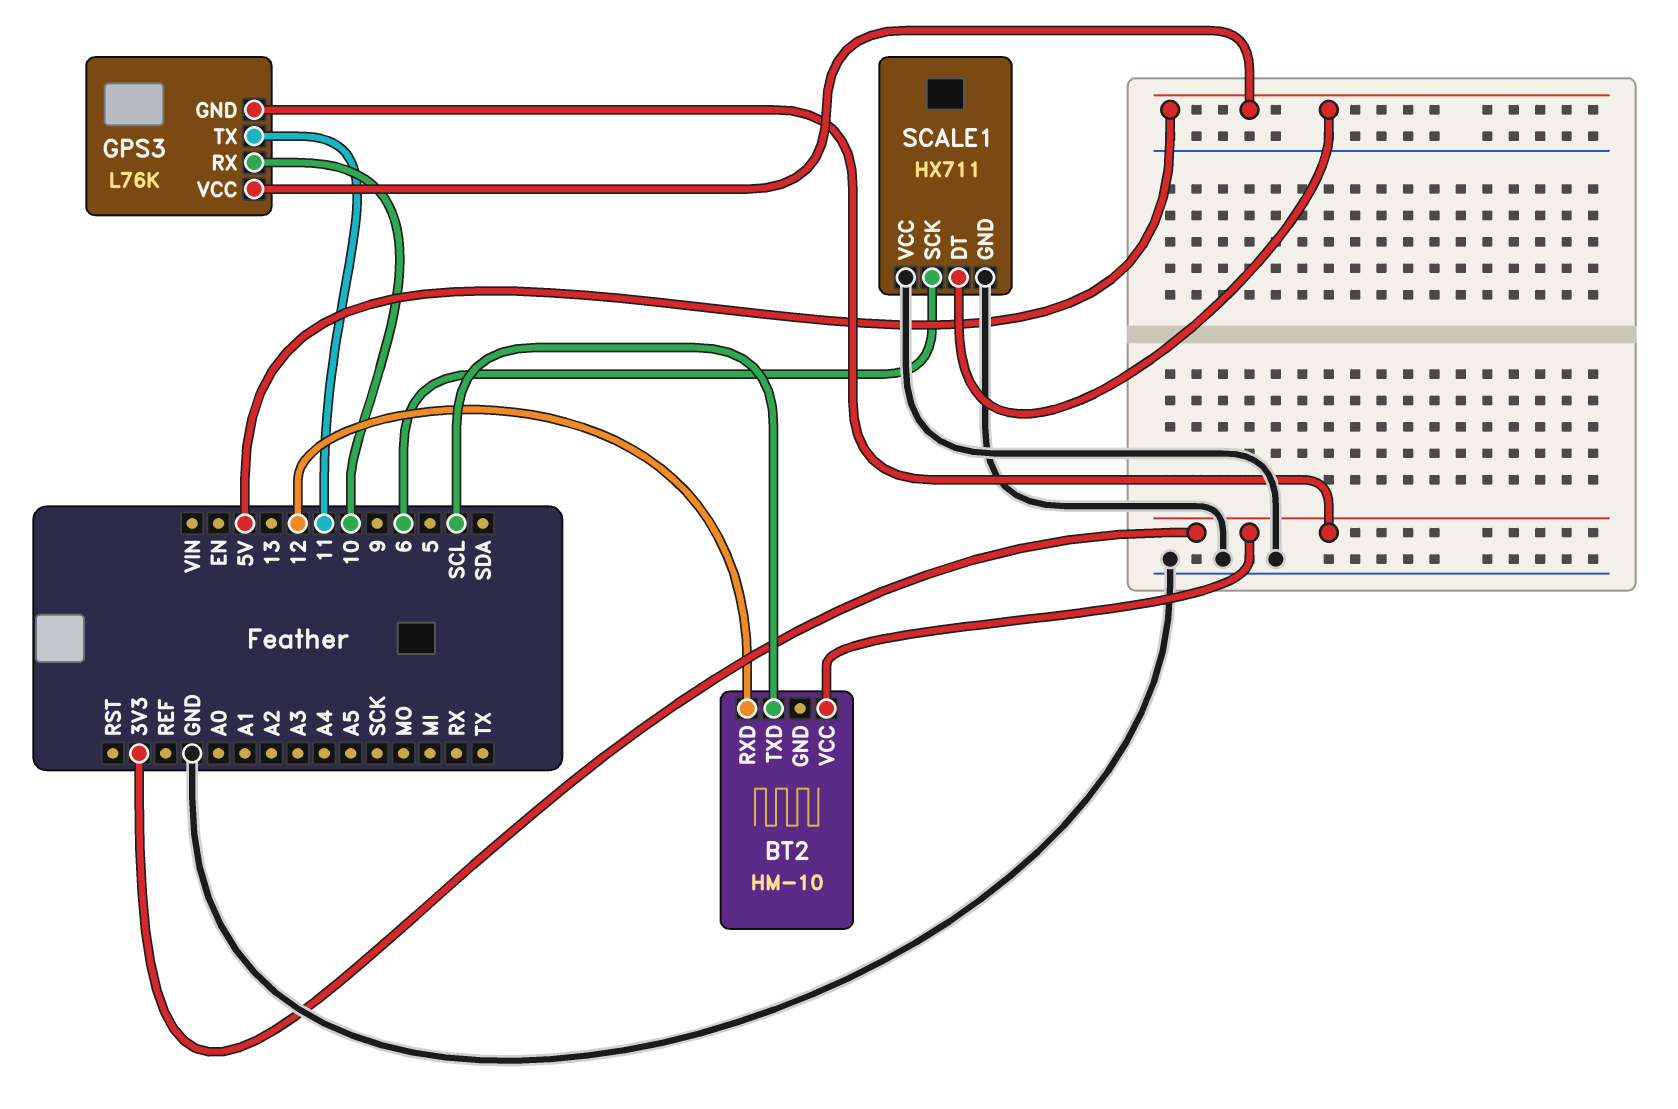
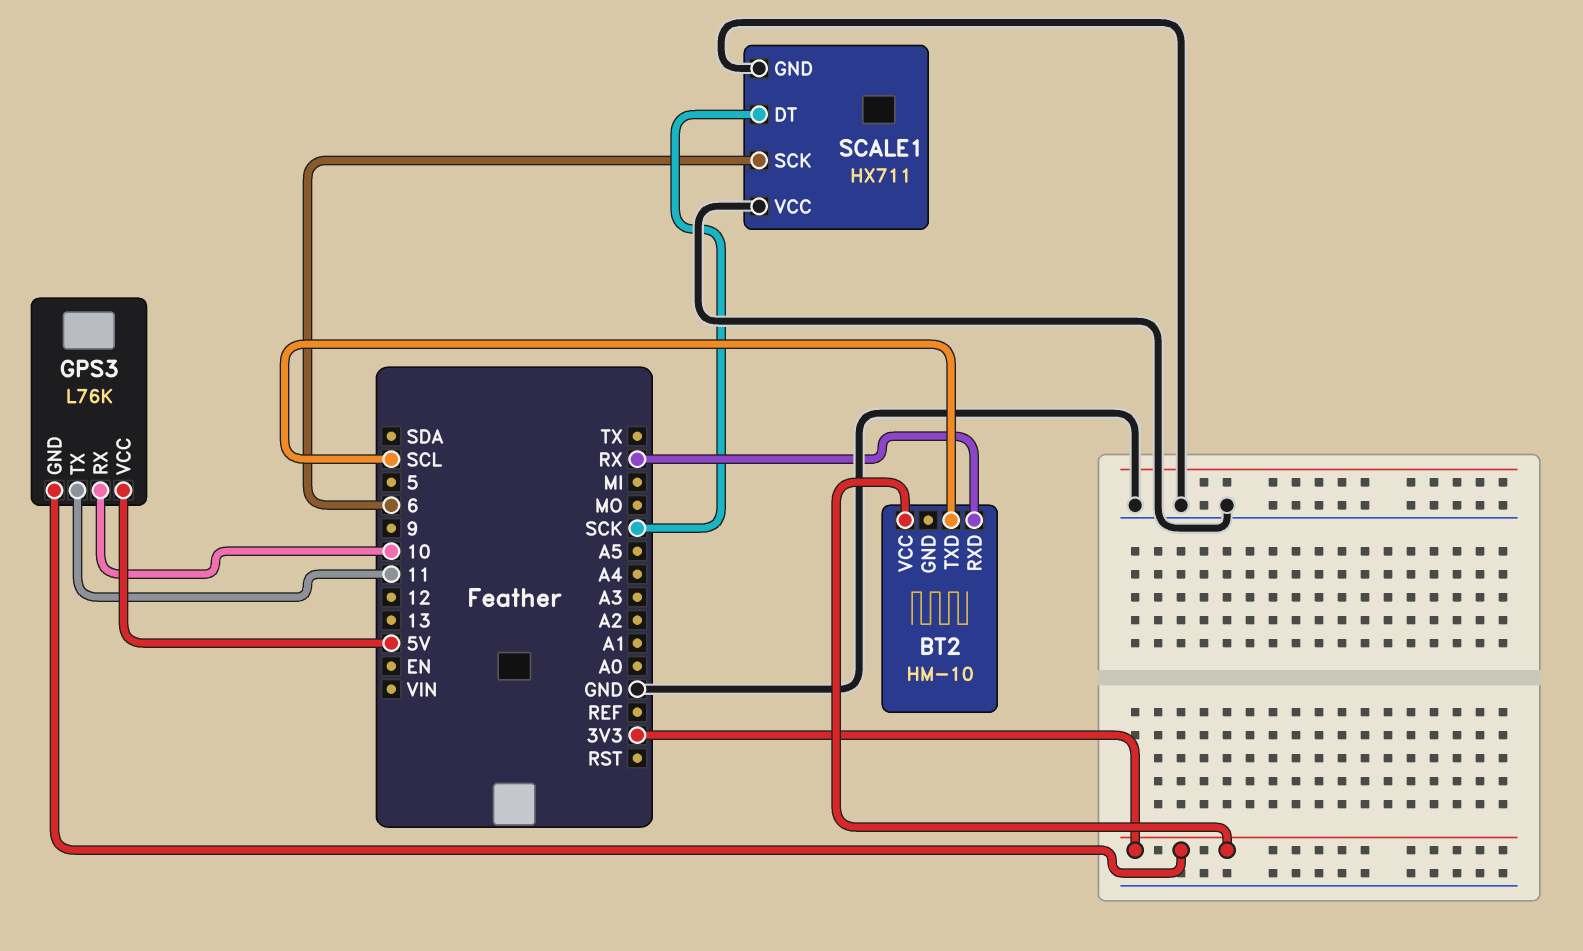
BT2 pin RXD: 12 -> RX
SCALE1 pin DT: 5V -> SCK

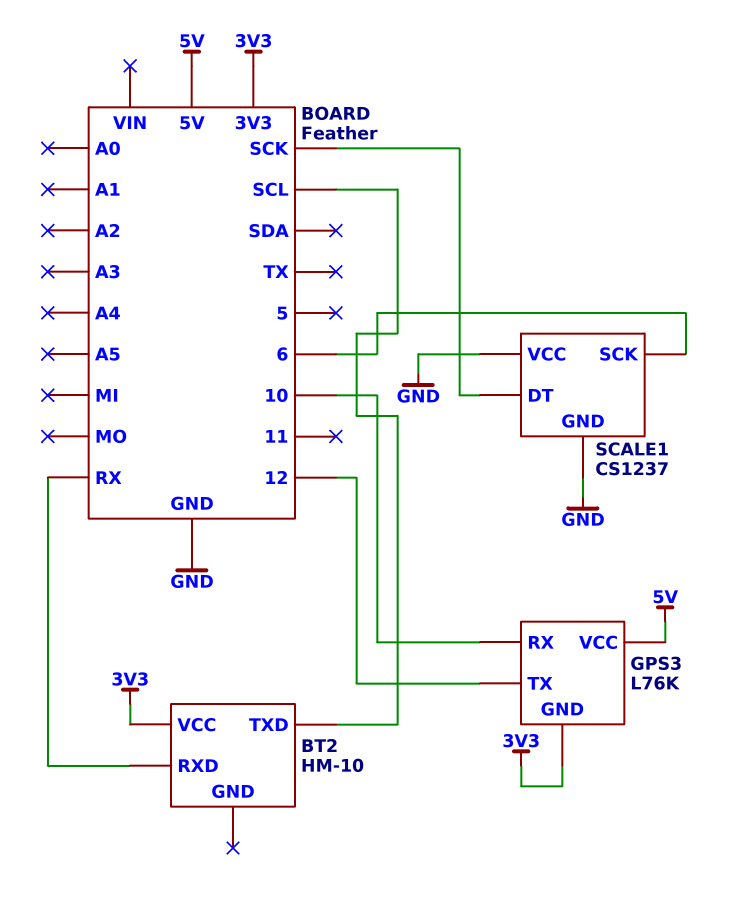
GPS3 pin TX: 11 -> 12
SCALE1: HX711 -> CS1237

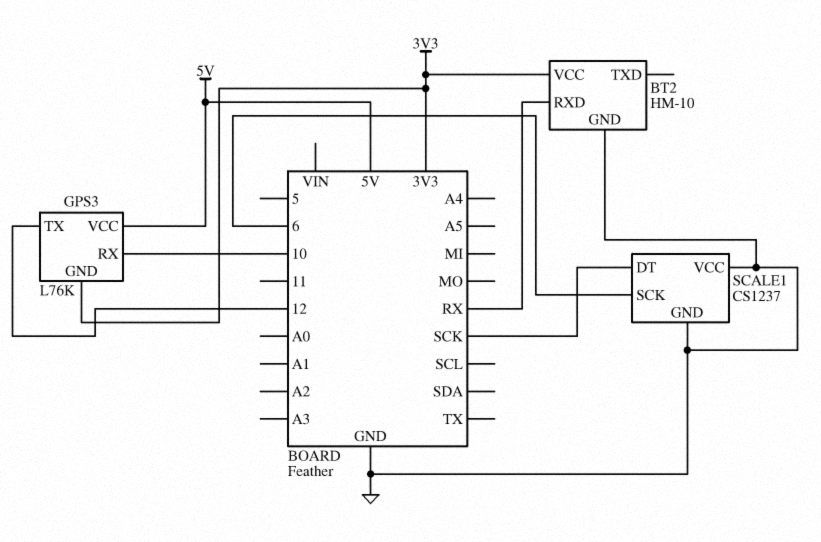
BT2 pin GND: none -> GND
BT2 pin TXD: SCL -> none

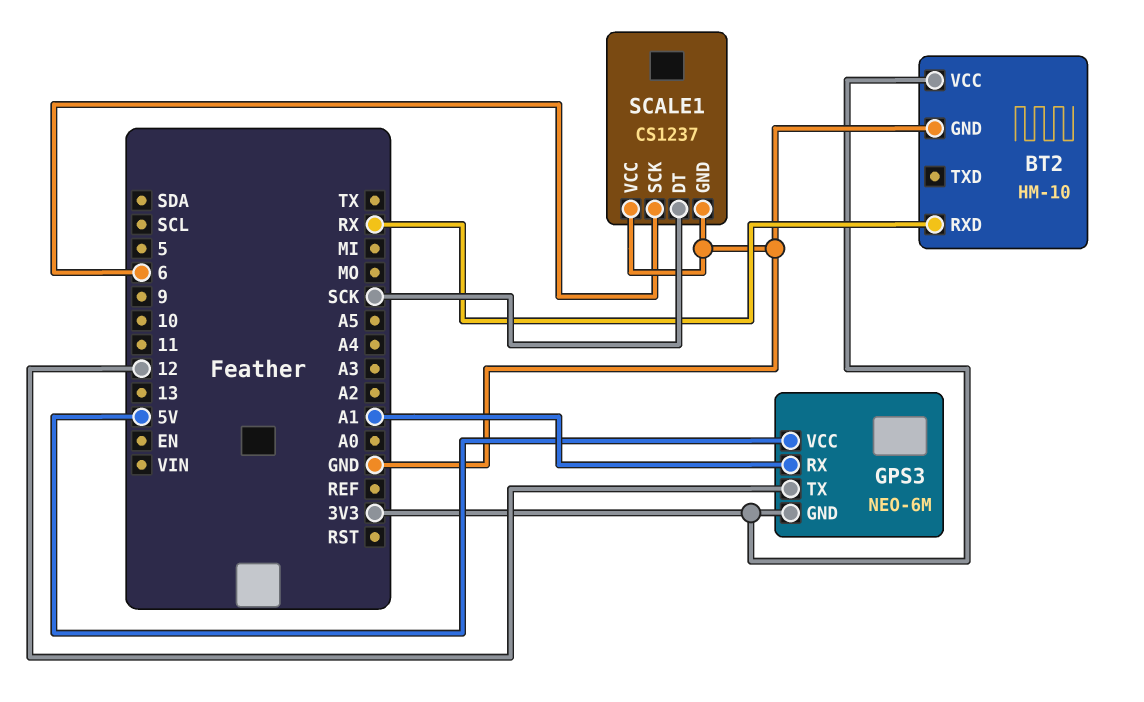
GPS3: L76K -> NEO-6M
GPS3 pin RX: 10 -> A1

